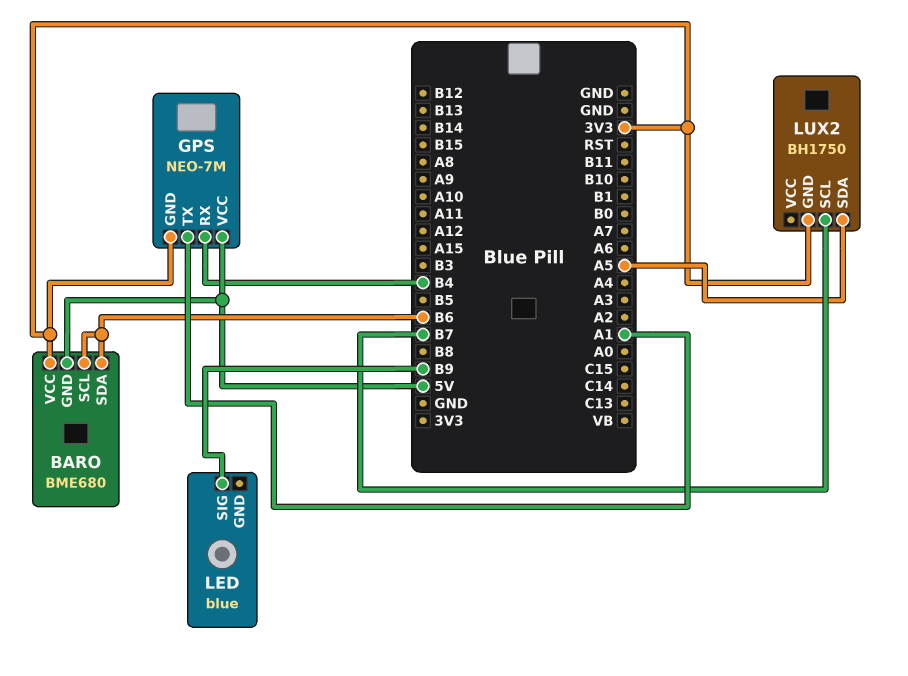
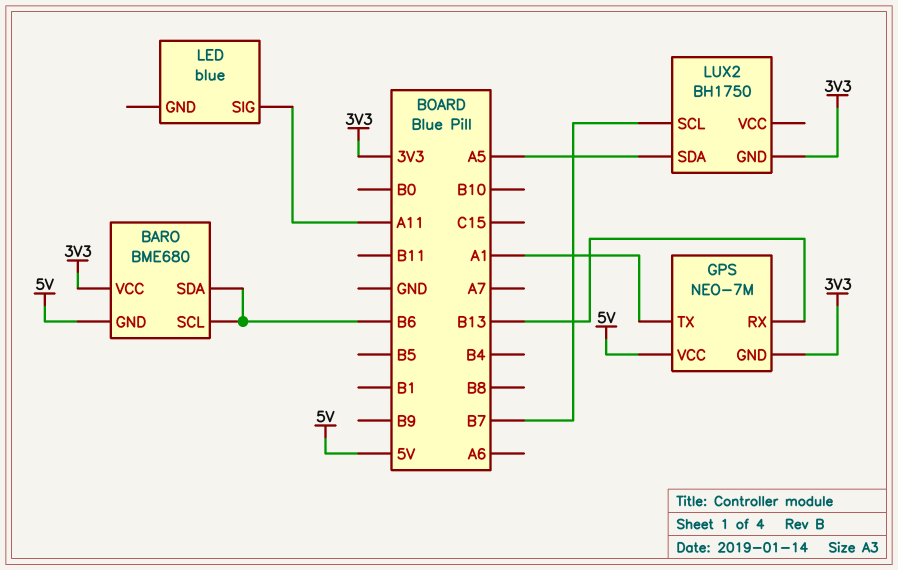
GPS pin RX: B4 -> B13
LED pin SIG: B9 -> A11

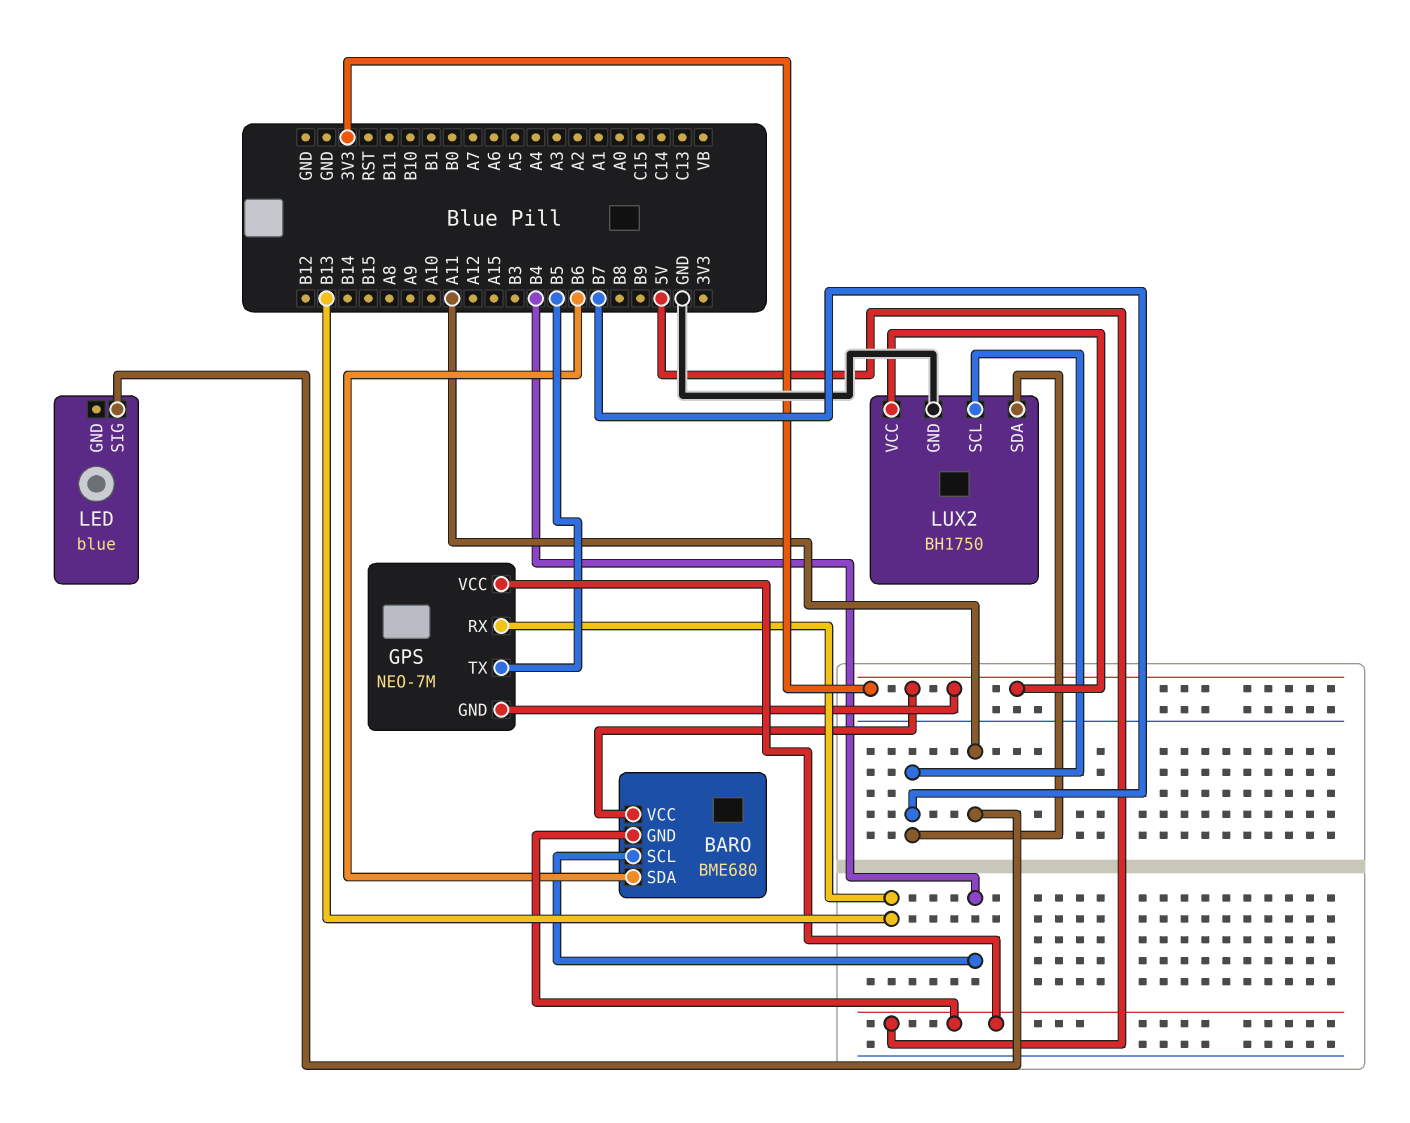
BARO pin SCL: B6 -> B4
GPS pin TX: A1 -> B5
LUX2 pin GND: 3V3 -> GND
LUX2 pin SDA: A5 -> B7
LUX2 pin VCC: none -> 3V3

